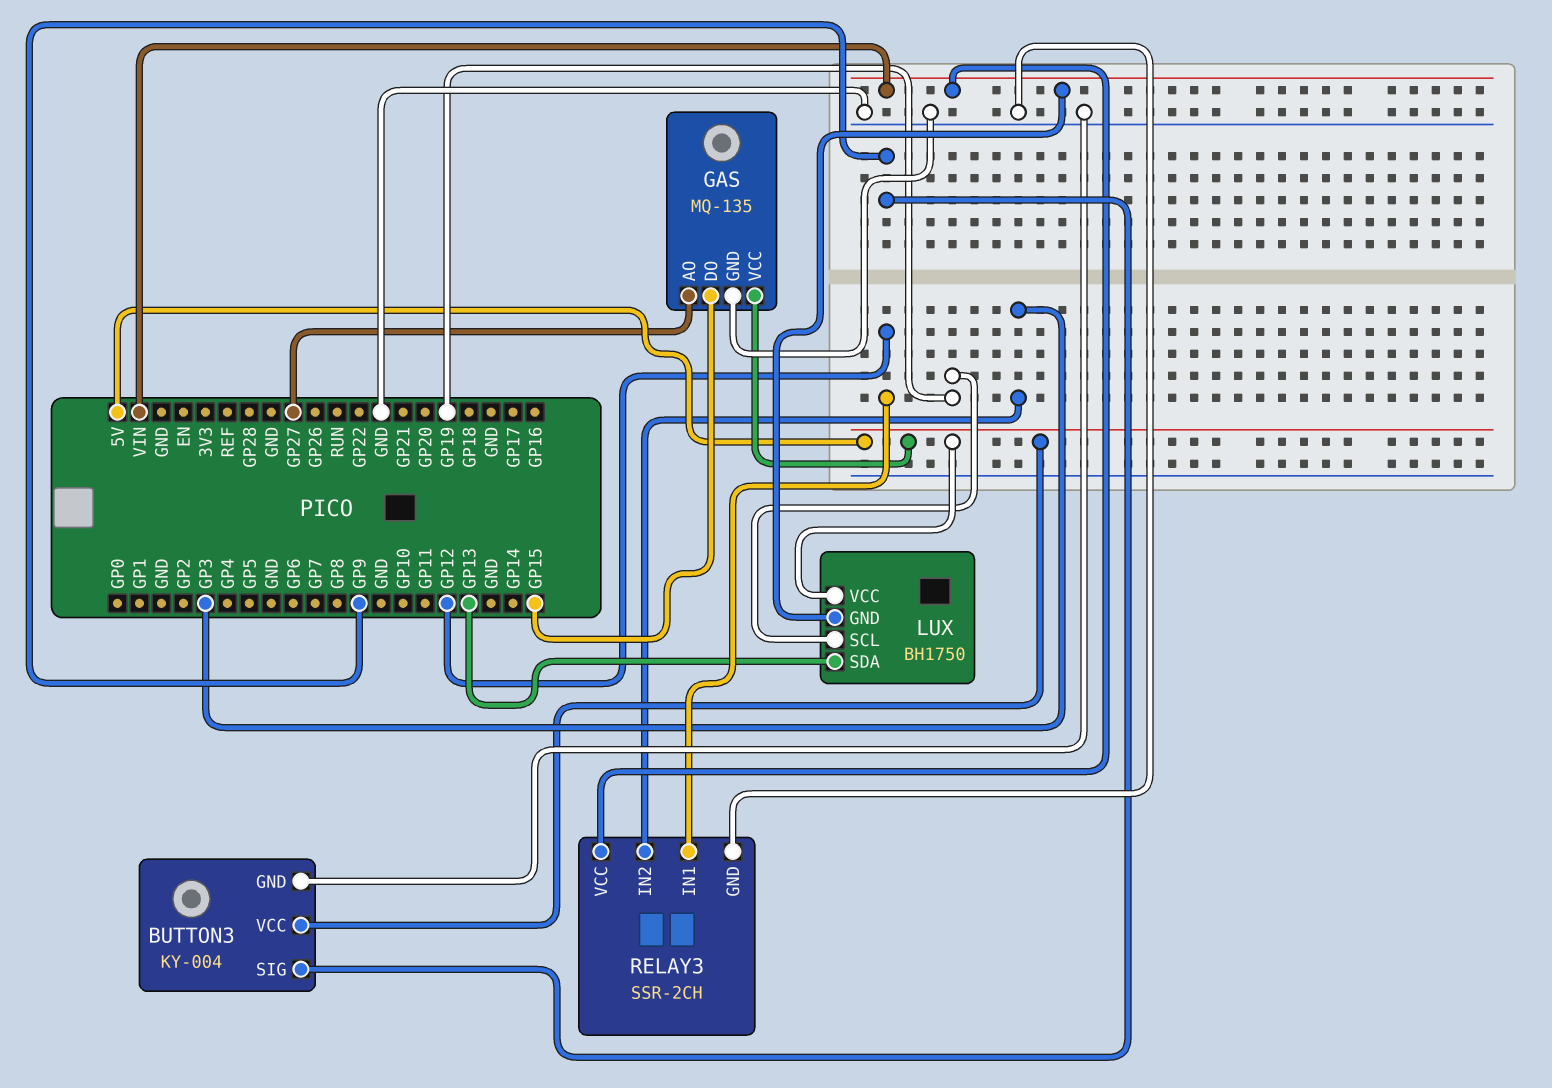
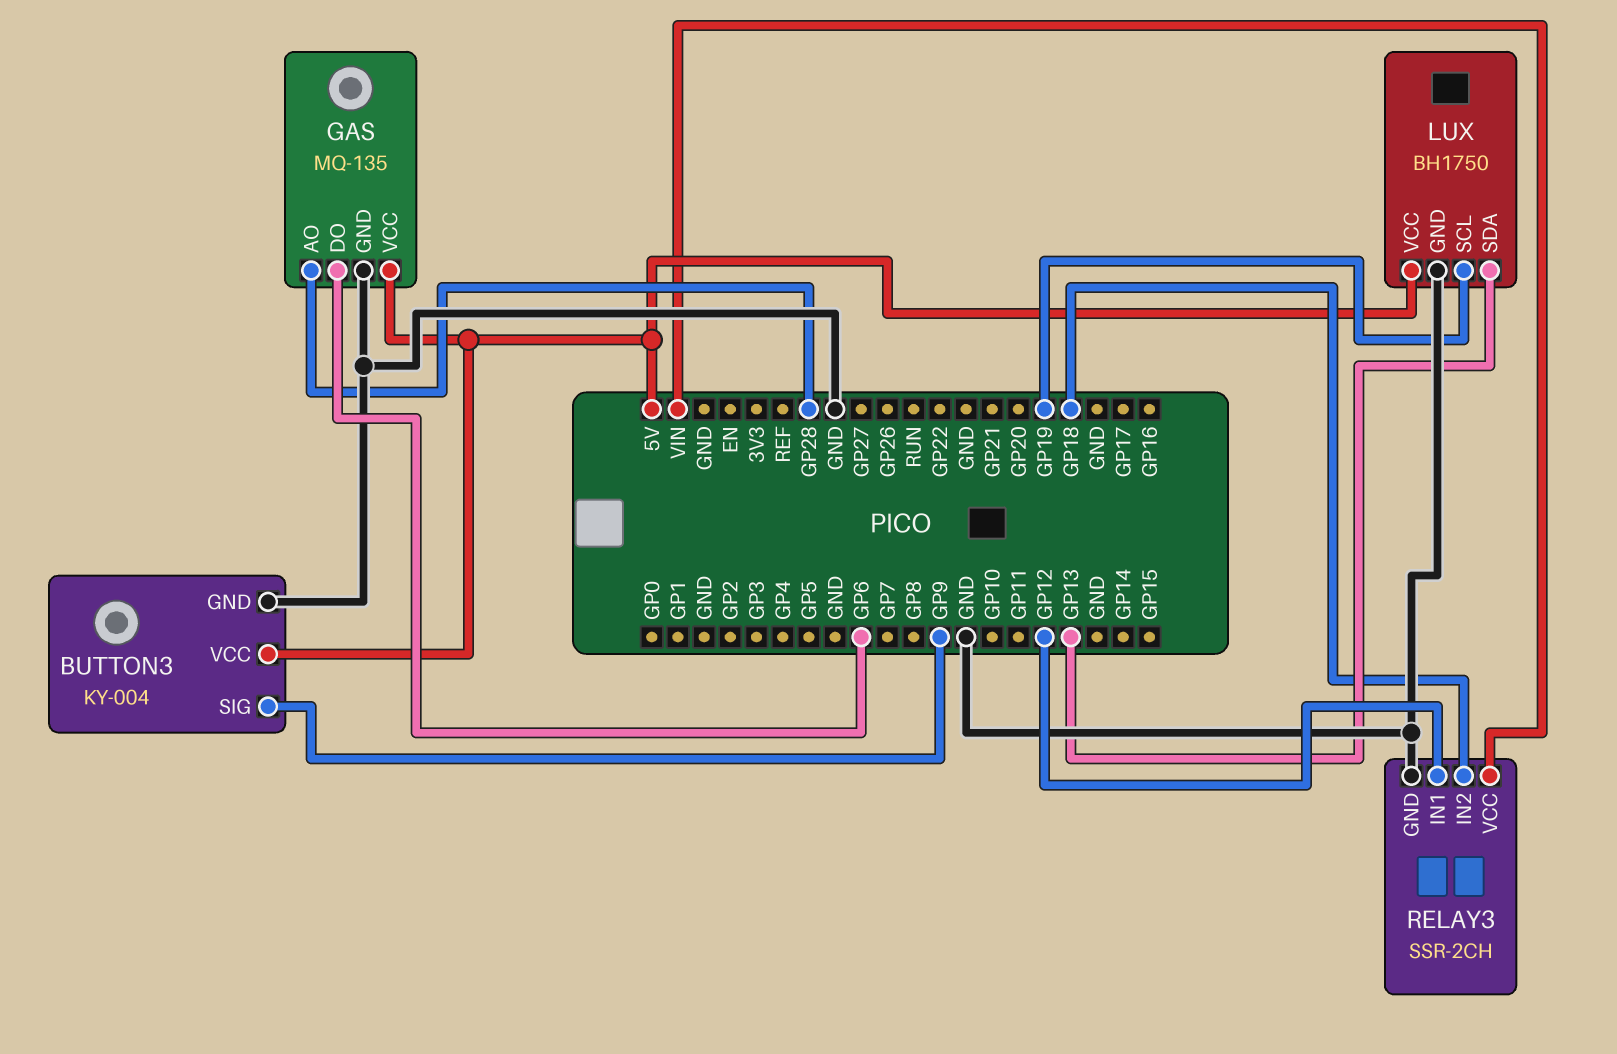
GAS pin AO: GP27 -> GP28
GAS pin DO: GP15 -> GP6
LUX pin GND: VIN -> GND
RELAY3 pin IN2: GP3 -> GP18

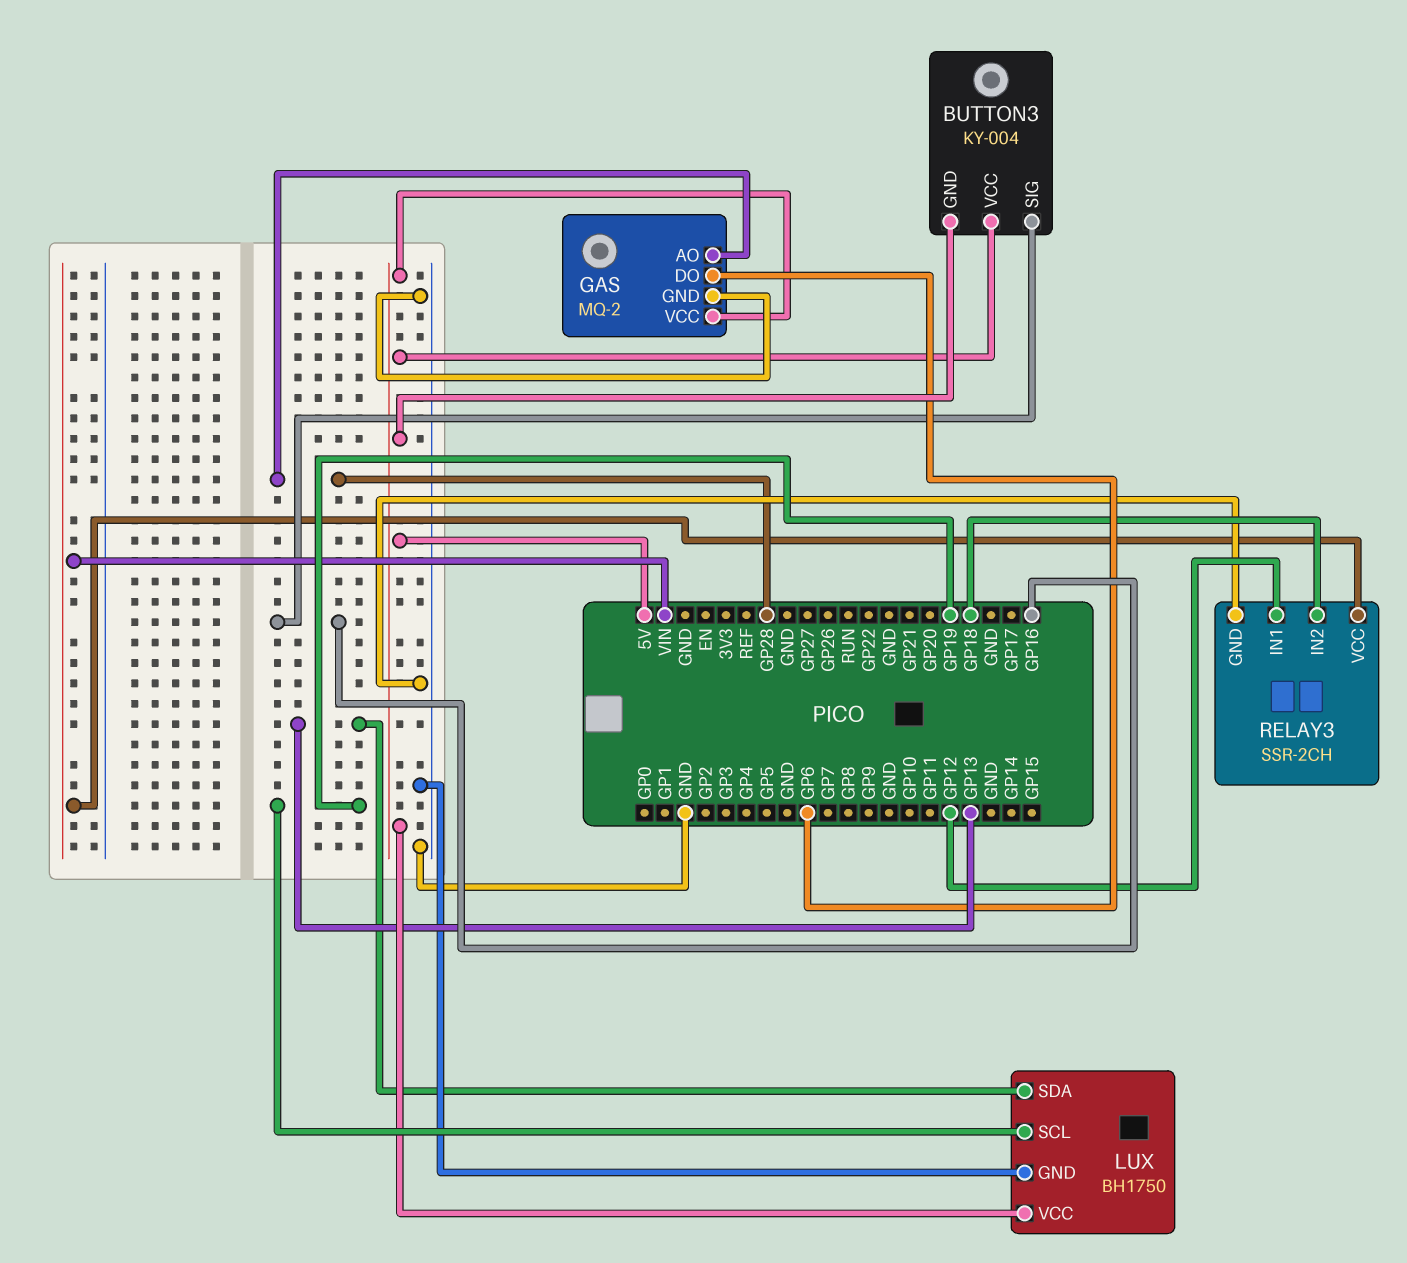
BUTTON3 pin GND: GND -> 5V
BUTTON3 pin SIG: GP9 -> GP16
GAS: MQ-135 -> MQ-2

